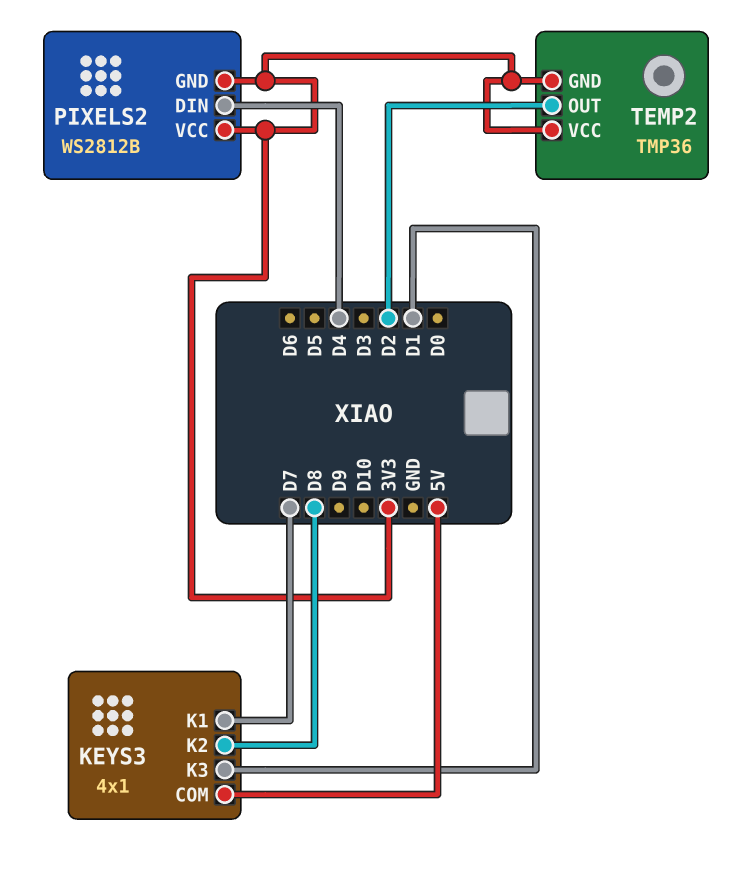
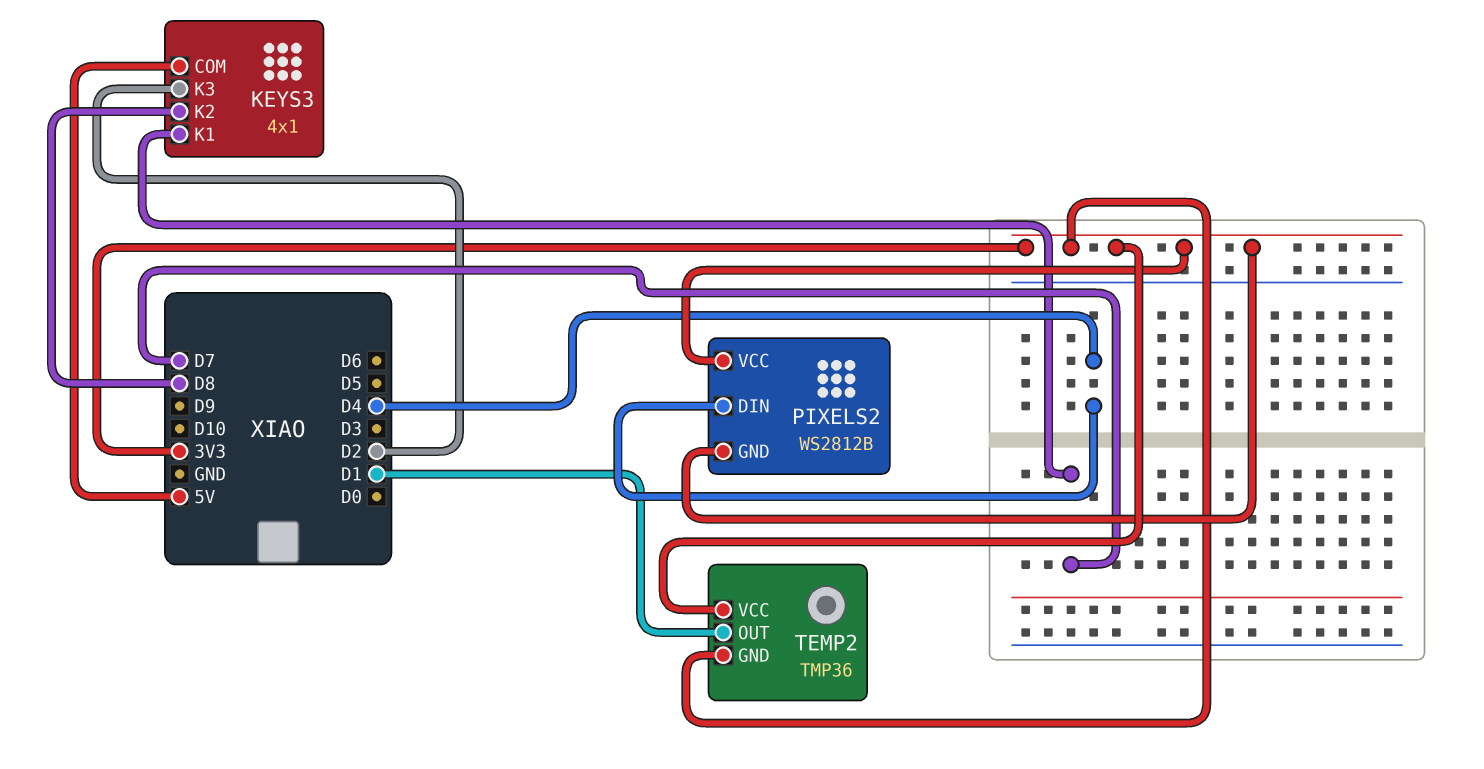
KEYS3 pin K3: D1 -> D2
TEMP2 pin OUT: D2 -> D1

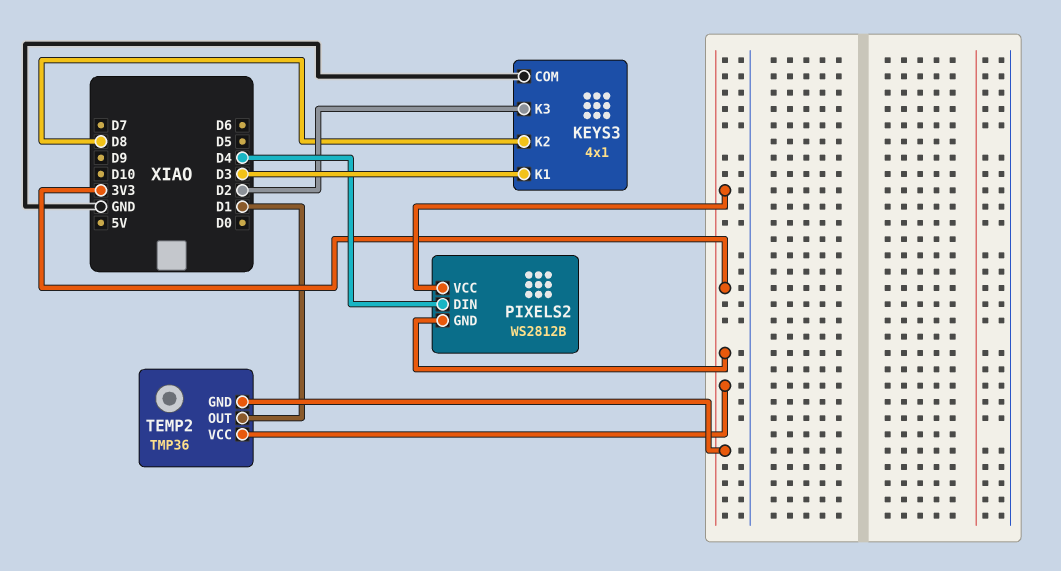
KEYS3 pin COM: 5V -> GND
KEYS3 pin K1: D7 -> D3

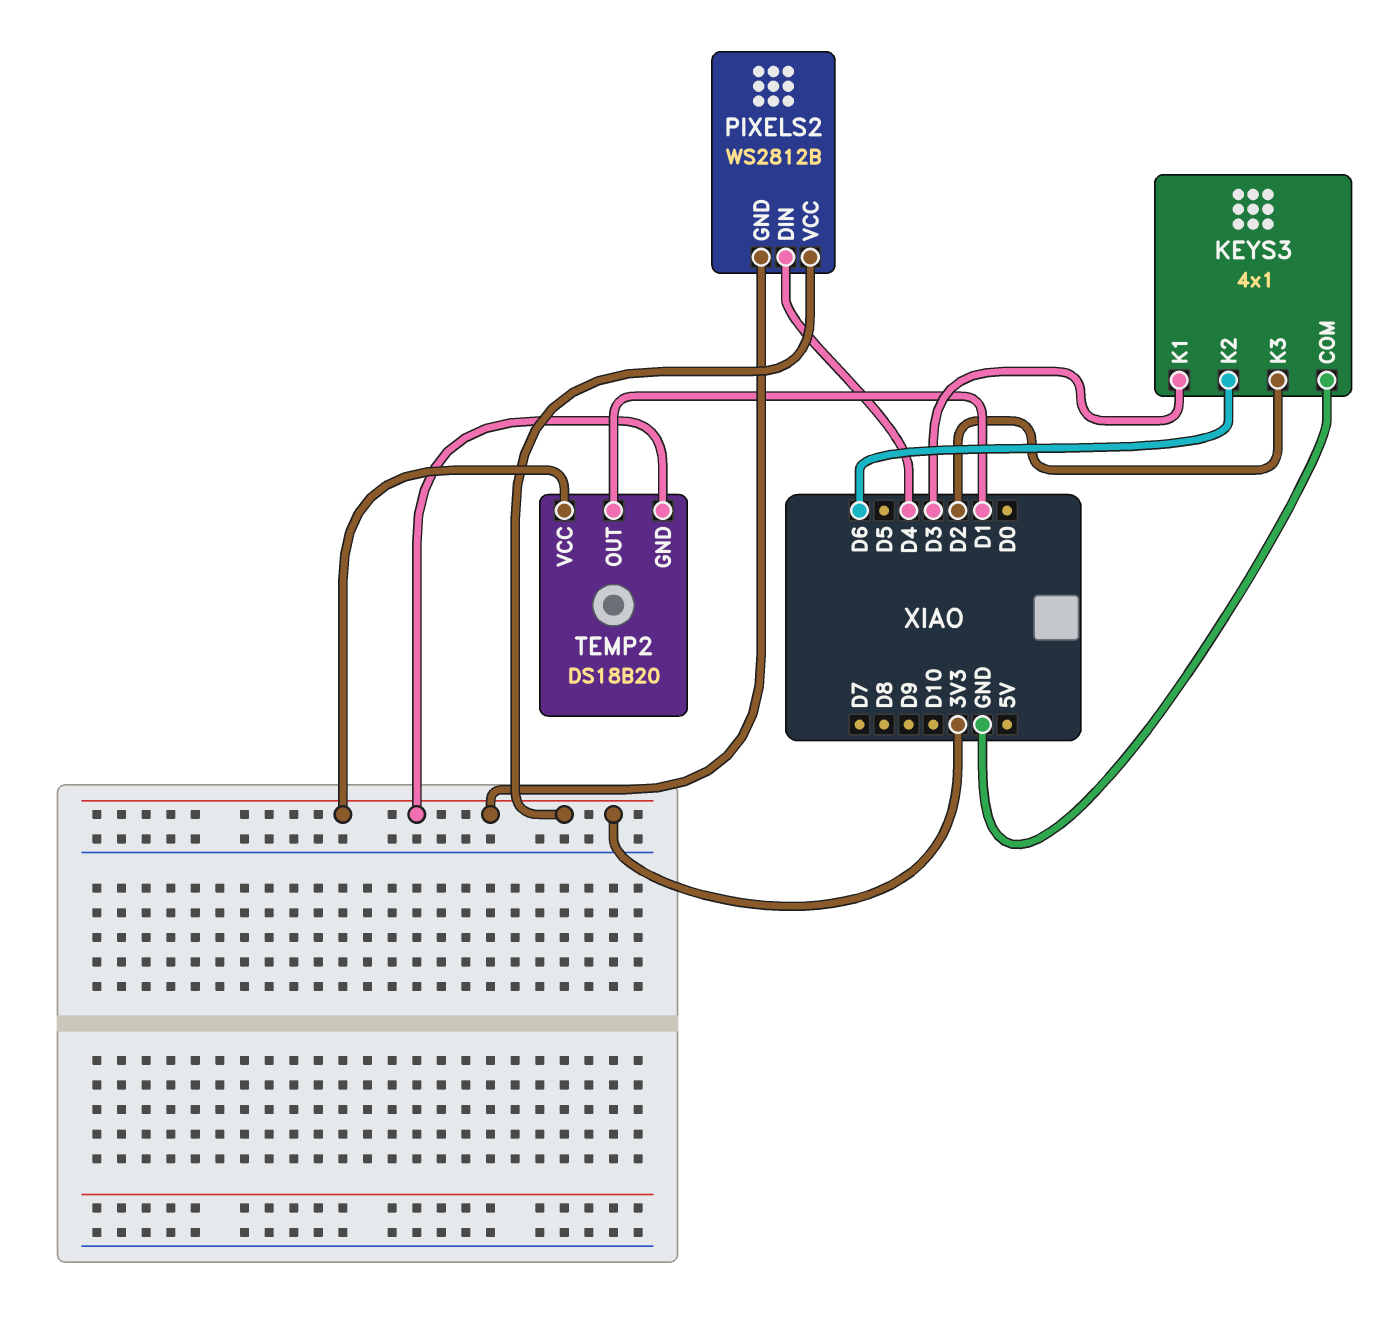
KEYS3 pin K2: D8 -> D6
TEMP2: TMP36 -> DS18B20

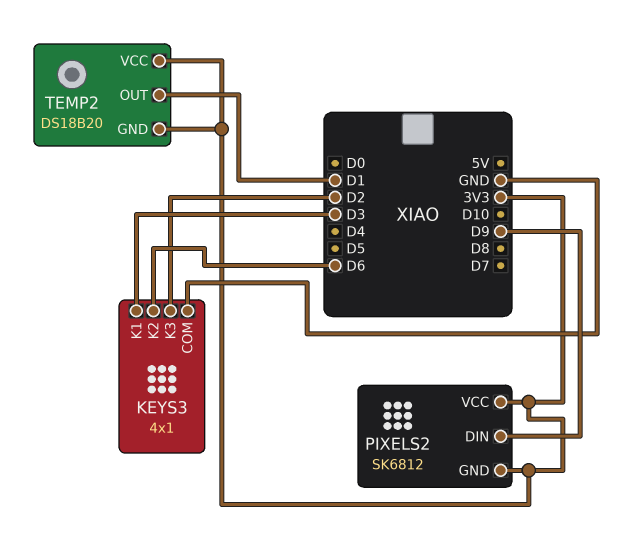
PIXELS2: WS2812B -> SK6812
PIXELS2 pin DIN: D4 -> D9

